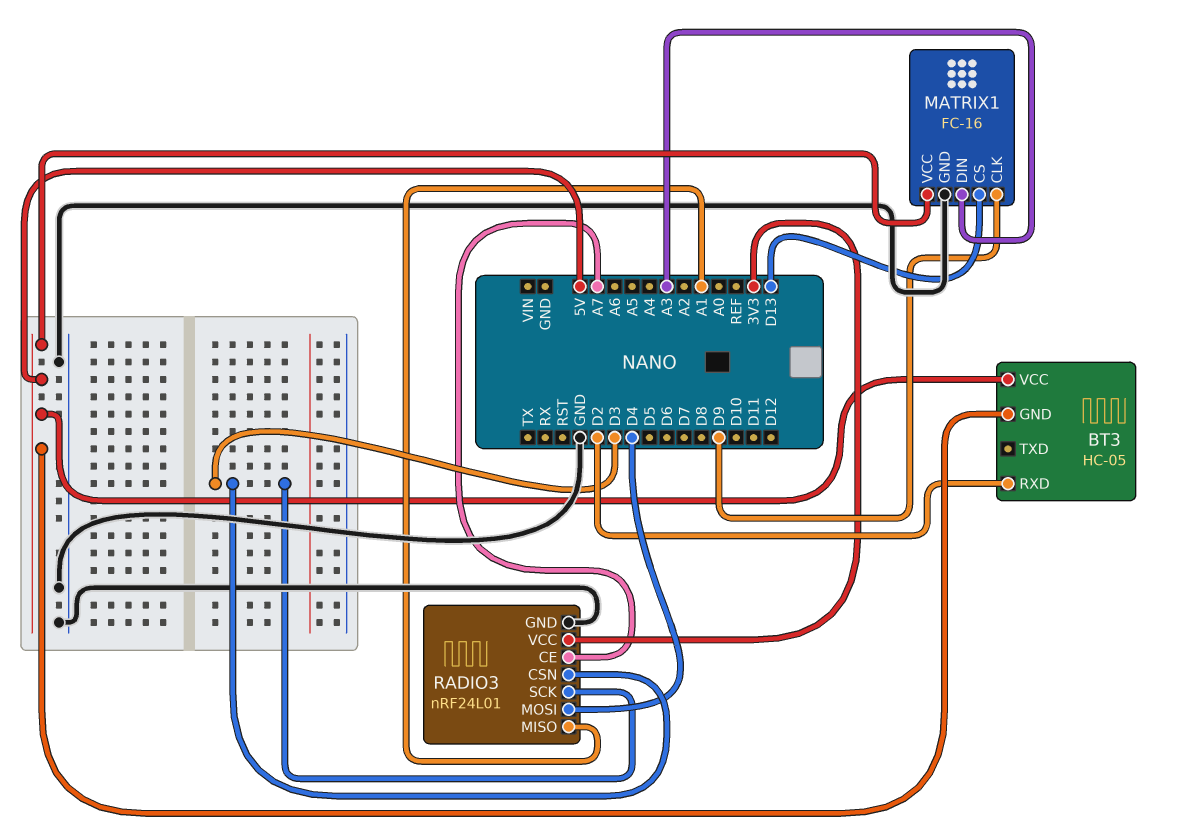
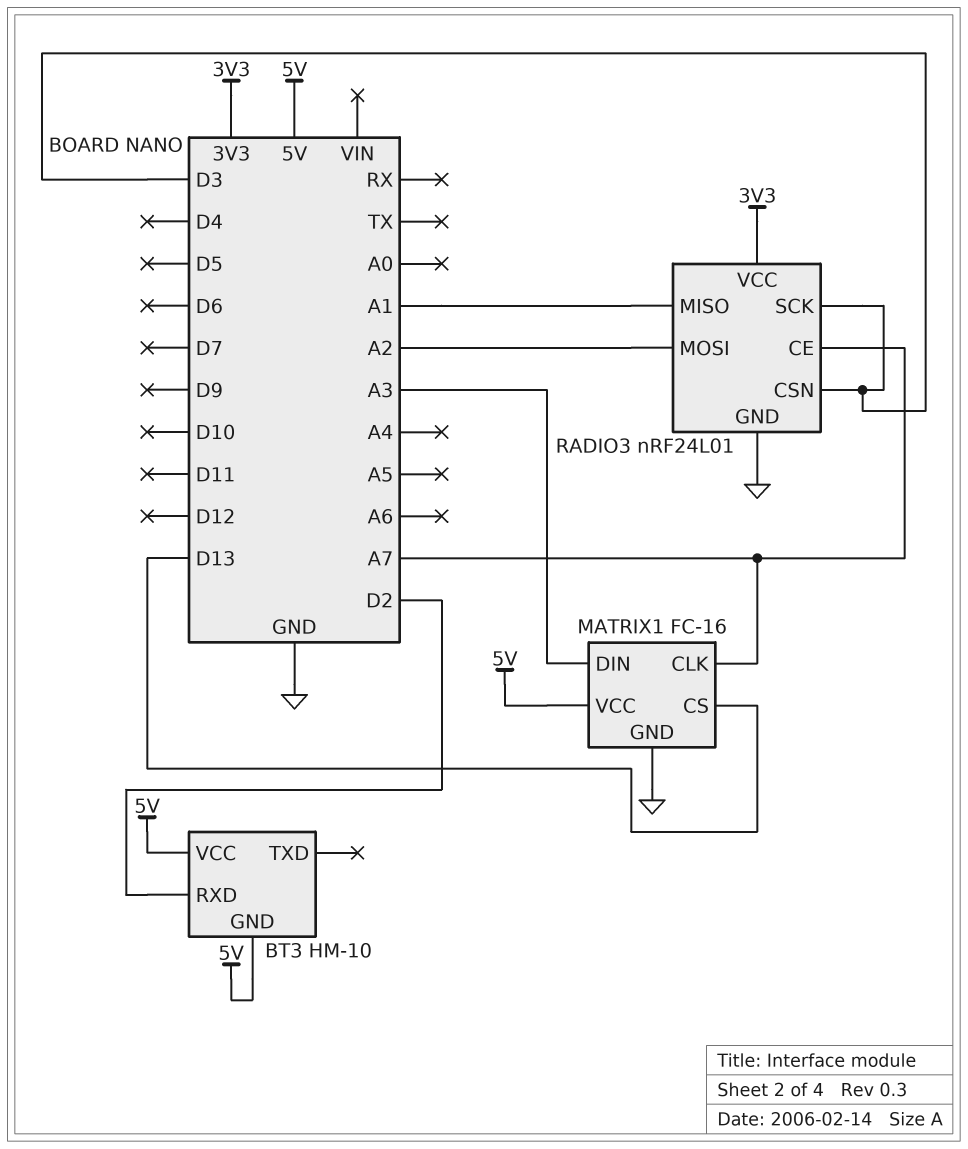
BT3: HC-05 -> HM-10
MATRIX1 pin CLK: D9 -> A7
RADIO3 pin MOSI: D4 -> A2

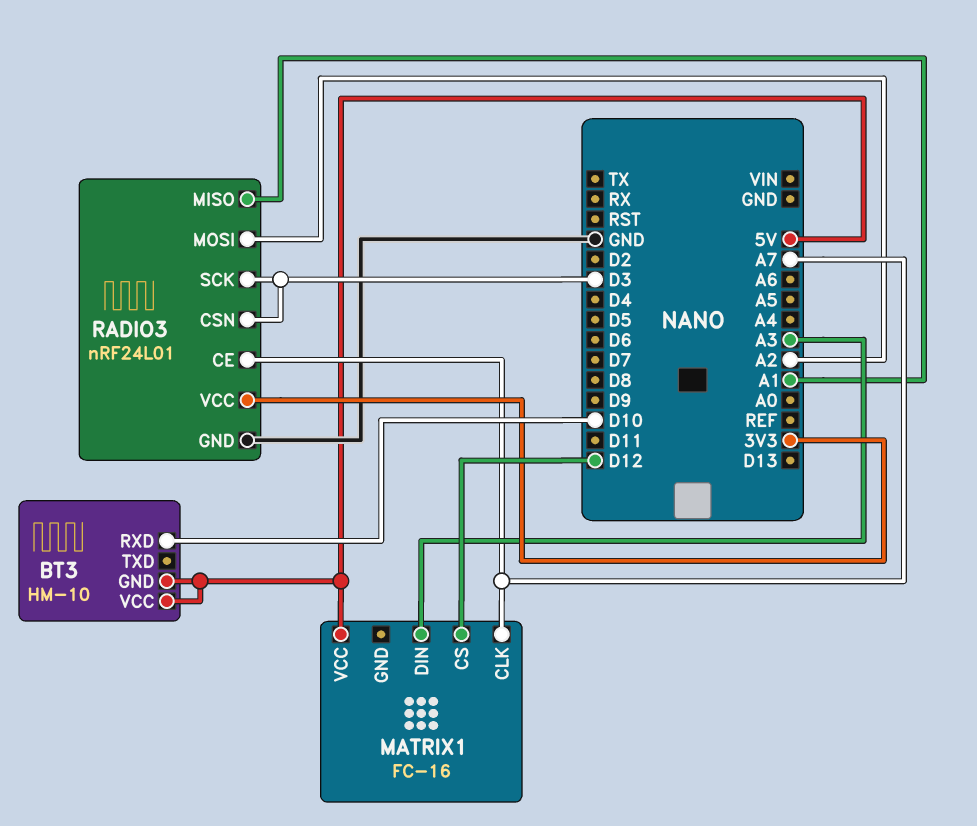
BT3 pin RXD: D2 -> D10
MATRIX1 pin CS: D13 -> D12
MATRIX1 pin GND: GND -> none

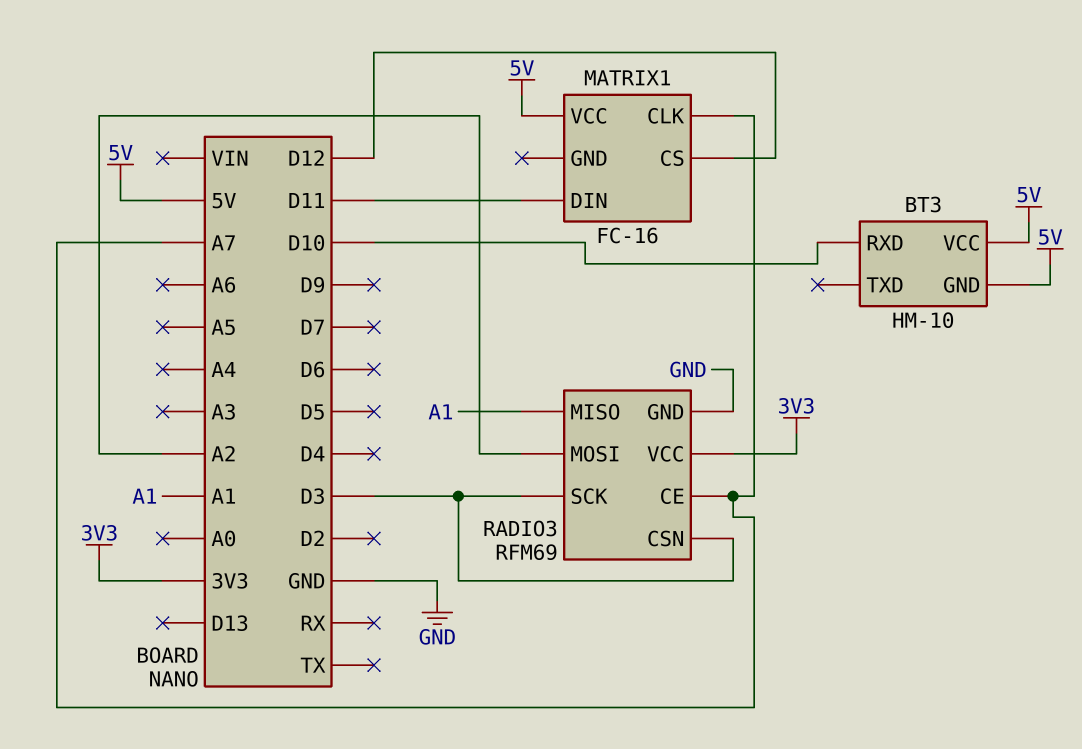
MATRIX1 pin DIN: A3 -> D11
RADIO3: nRF24L01 -> RFM69

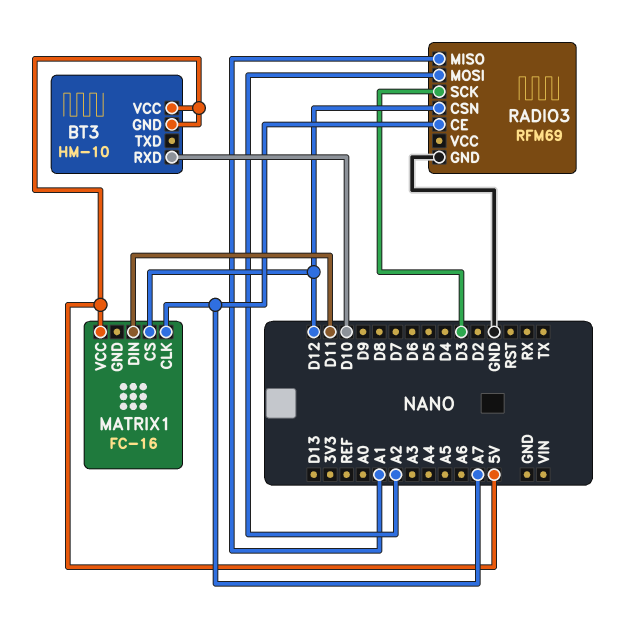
RADIO3 pin CSN: D3 -> D12
RADIO3 pin VCC: 3V3 -> none

